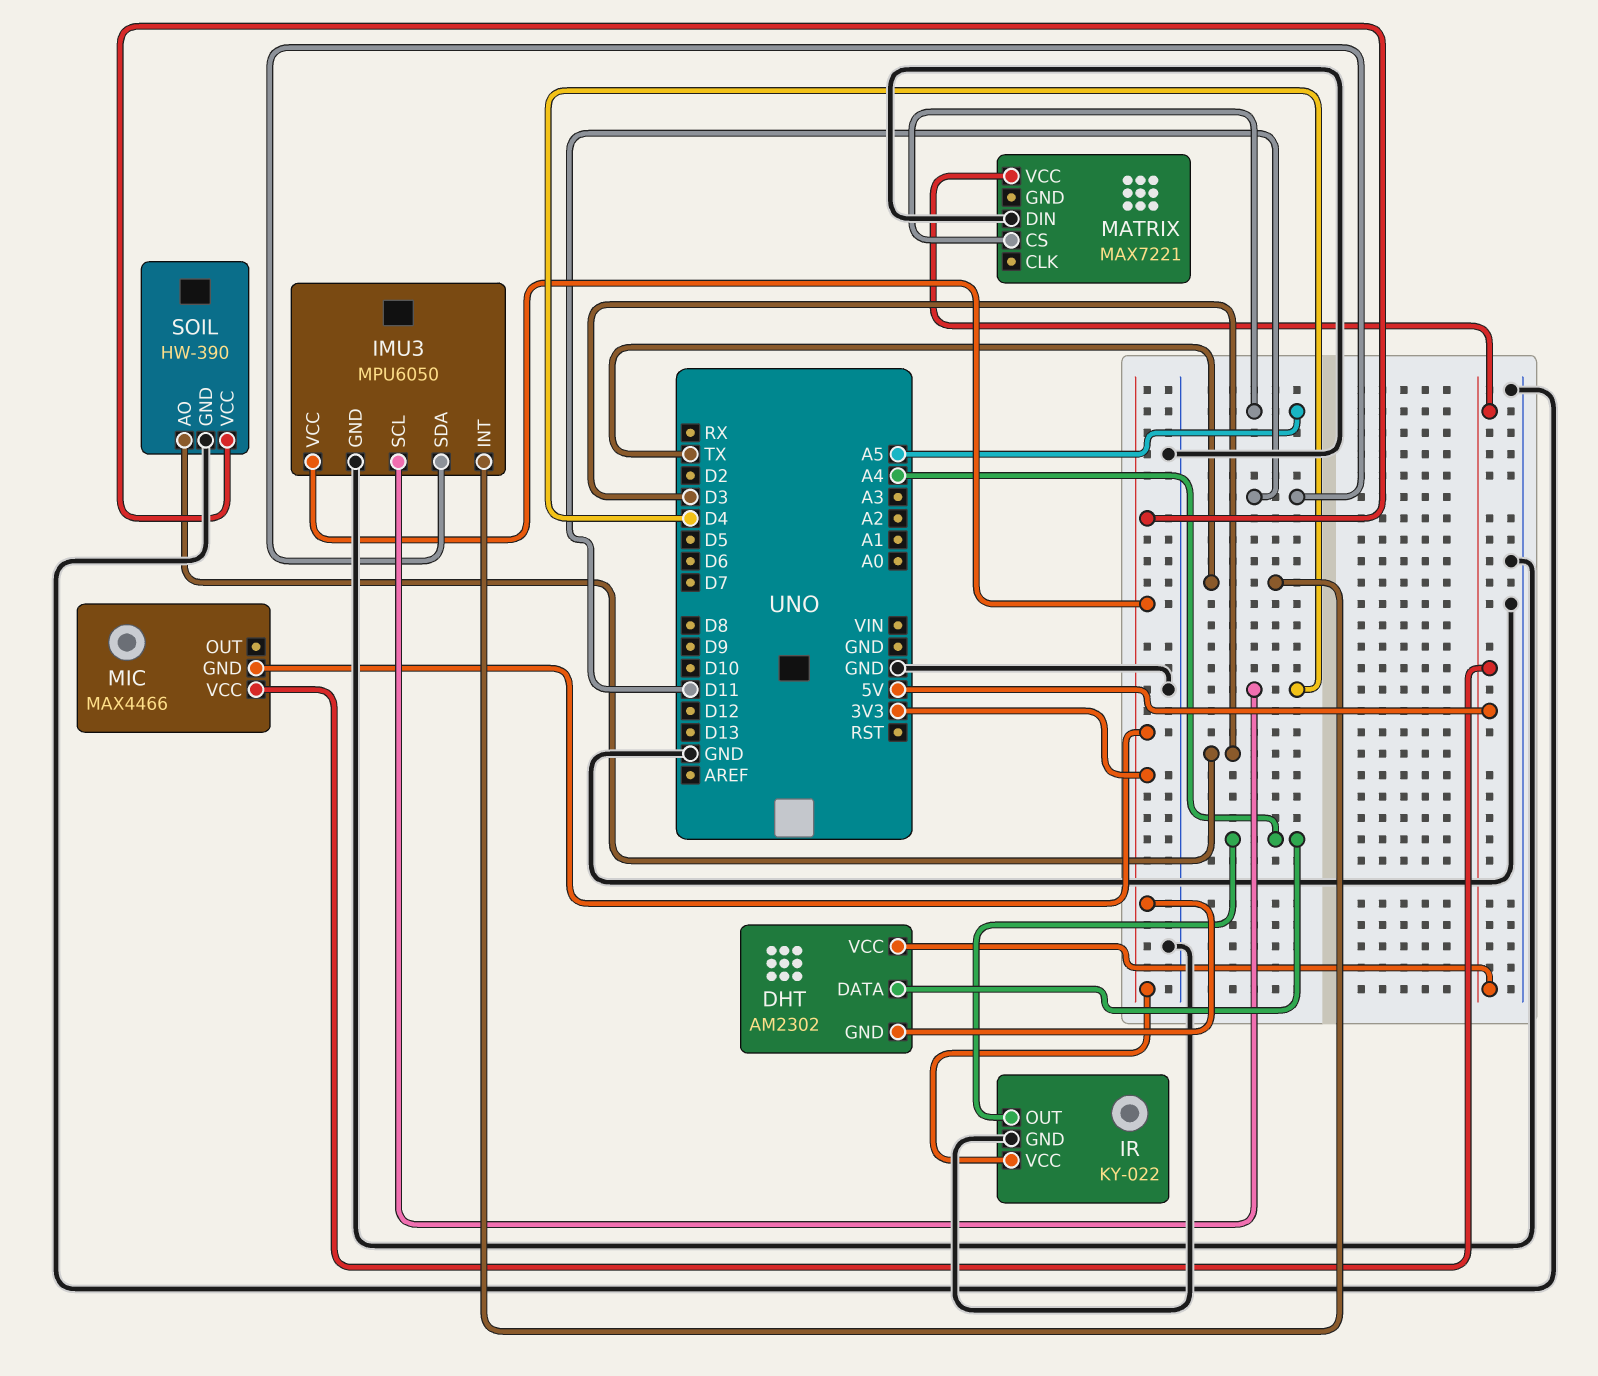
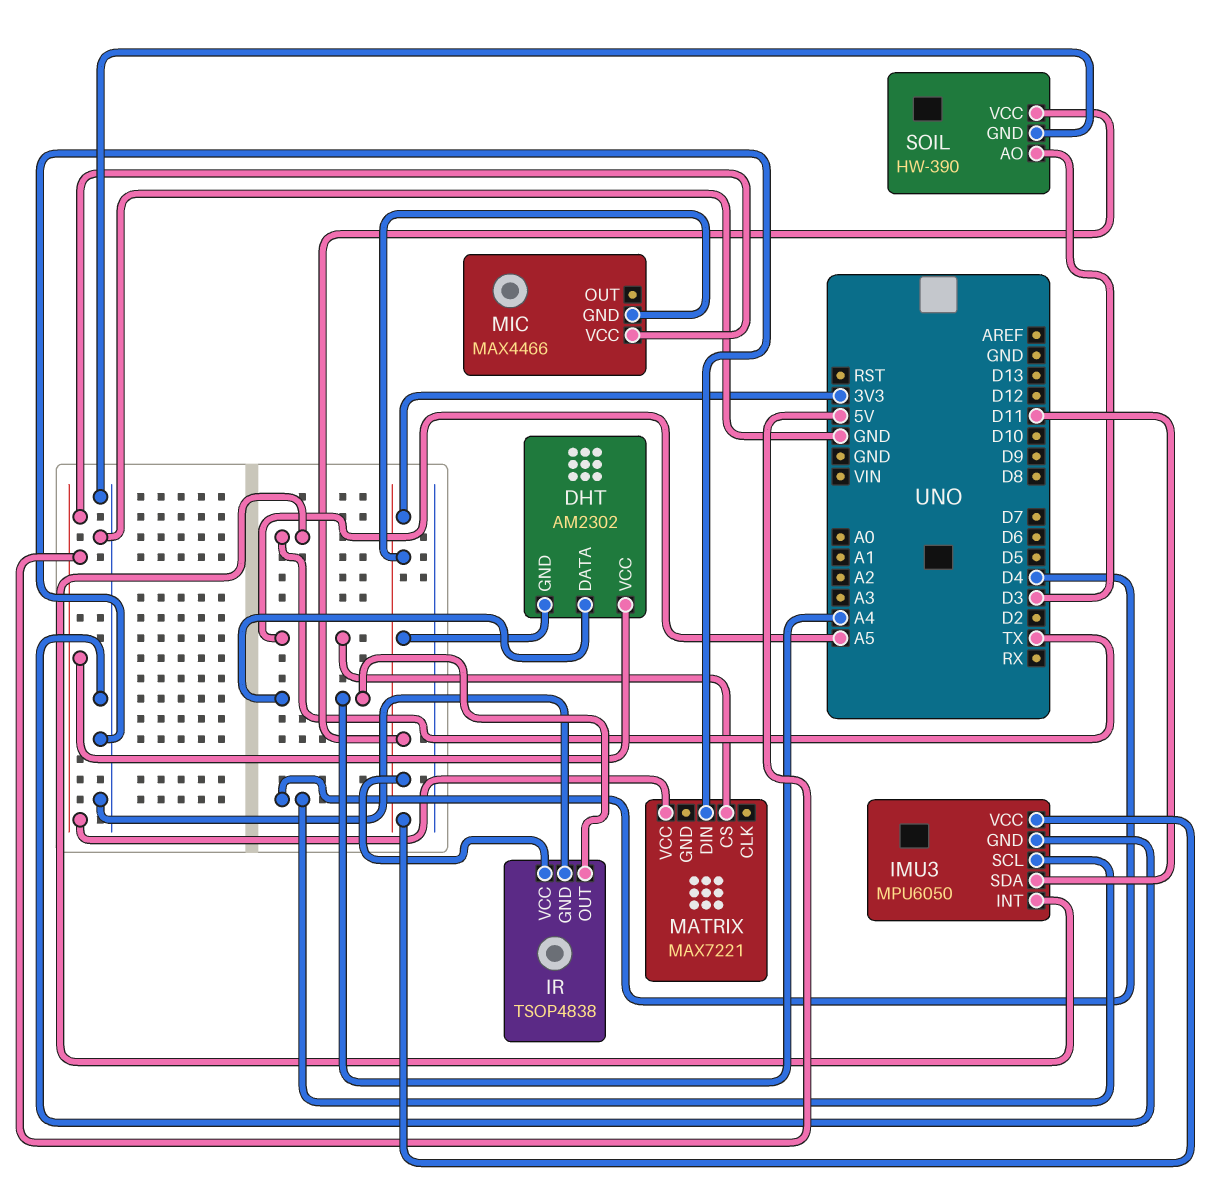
IR: KY-022 -> TSOP4838

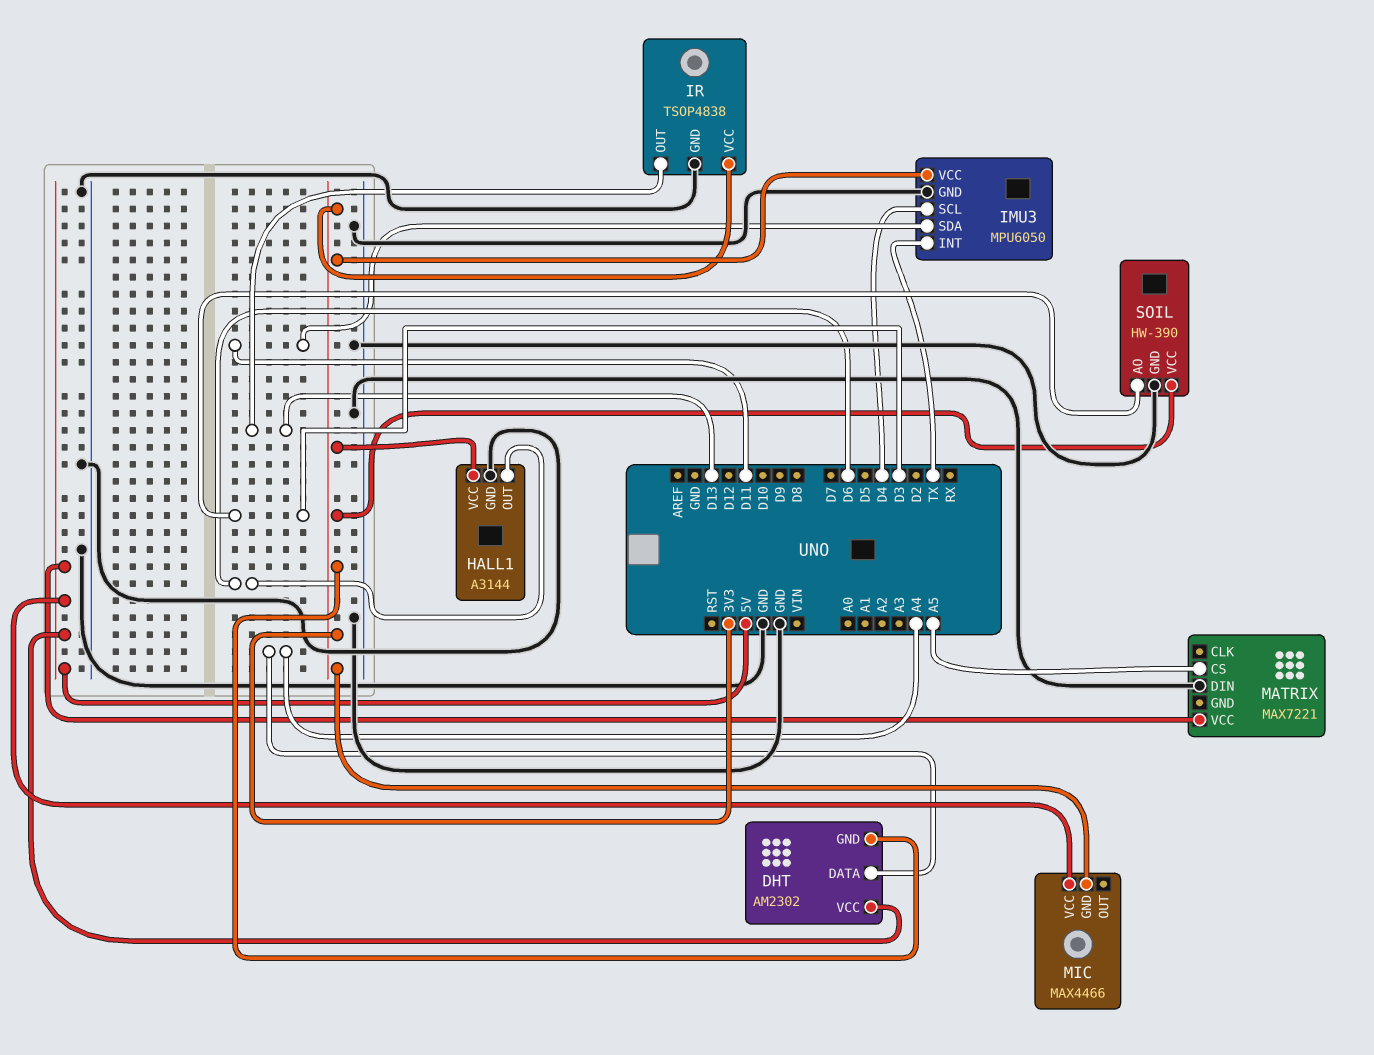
HALL1: none -> A3144
HALL1 pin GND: none -> GND
HALL1 pin OUT: none -> D6
HALL1 pin VCC: none -> 3V3
IR pin OUT: A4 -> D13

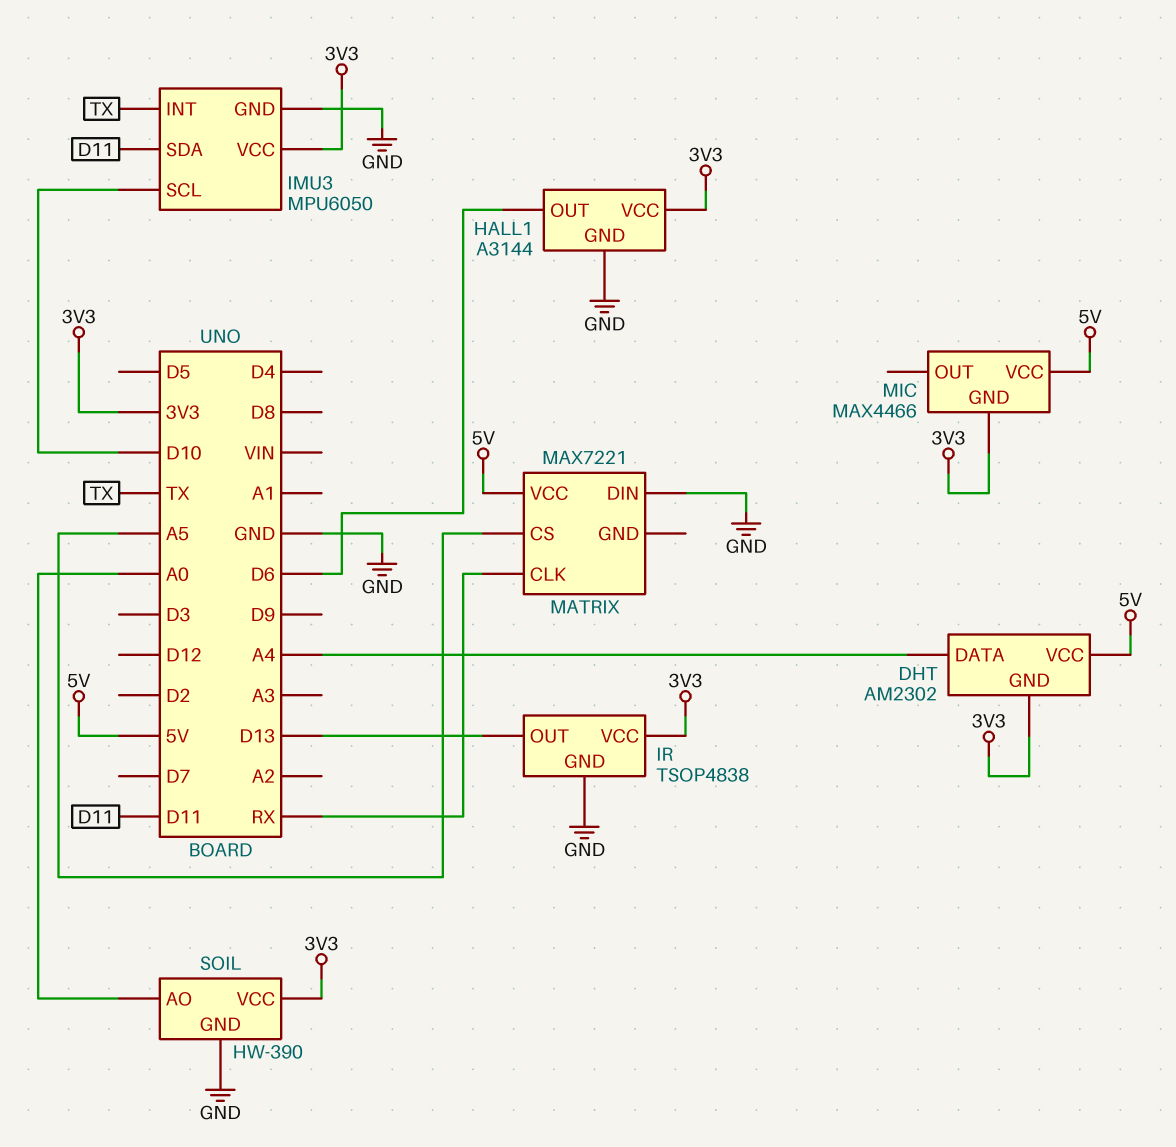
IMU3 pin SCL: D4 -> D10
MATRIX pin CLK: none -> RX
SOIL pin AO: D3 -> A0

